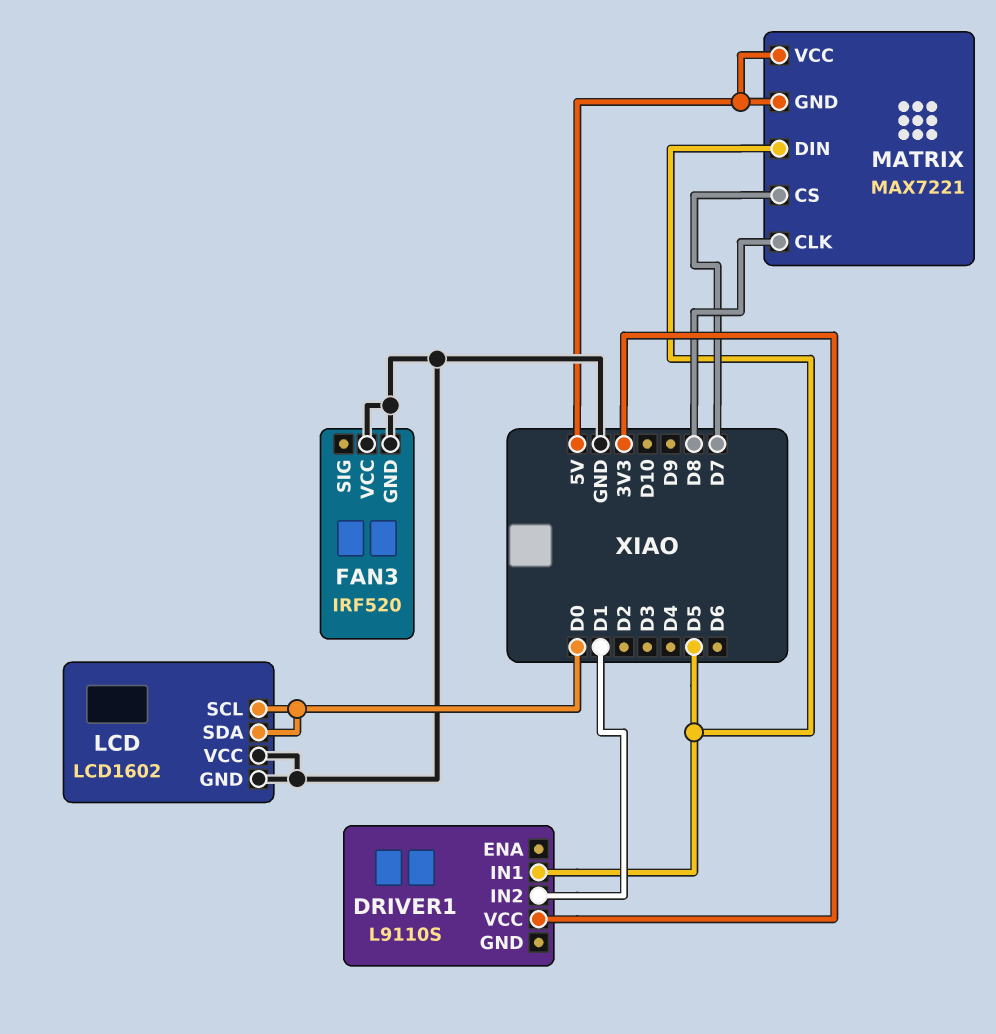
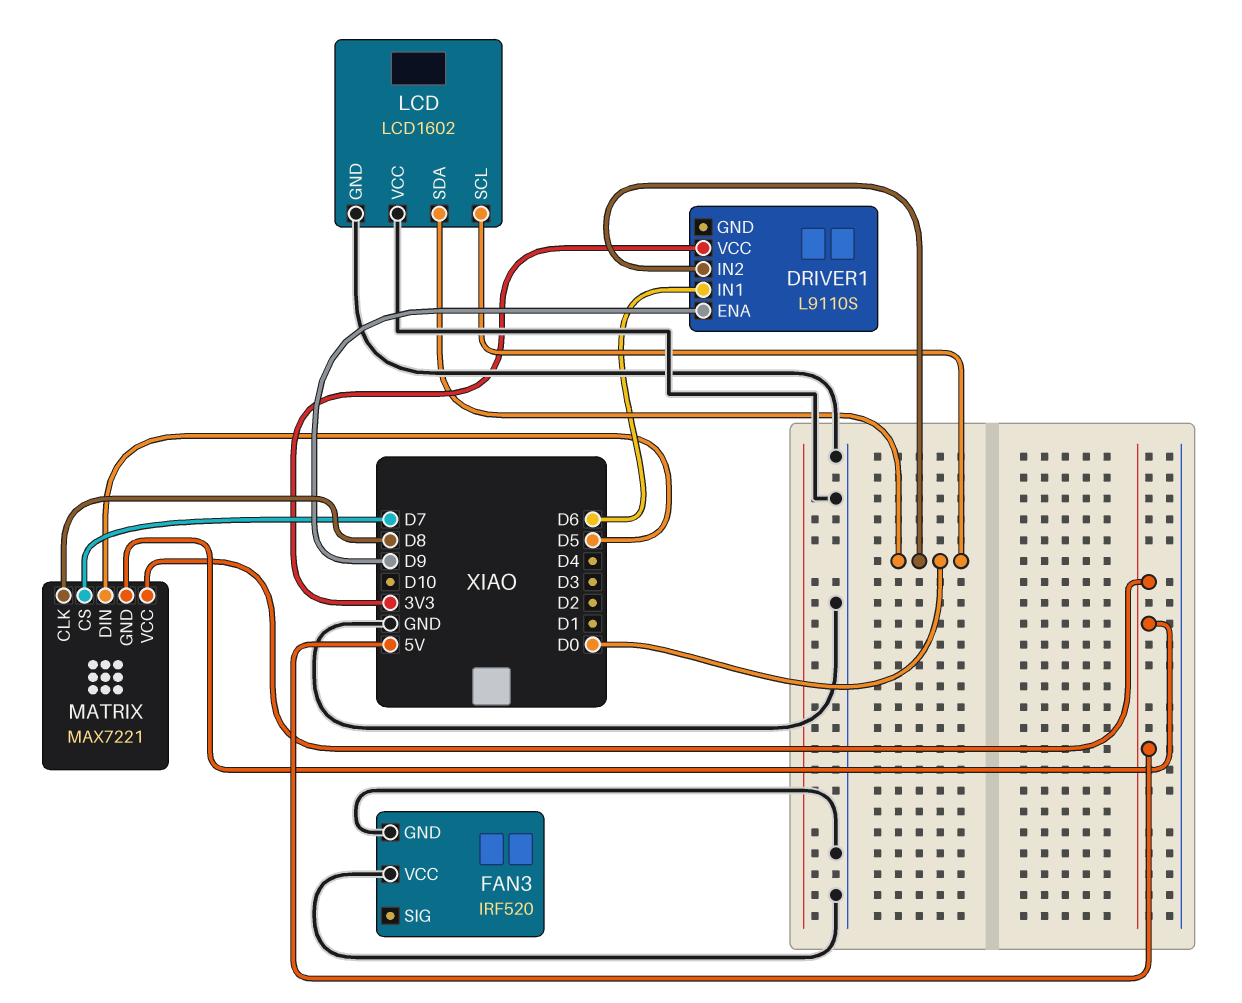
DRIVER1 pin ENA: none -> D9
DRIVER1 pin IN1: D5 -> D6
DRIVER1 pin IN2: D1 -> D0

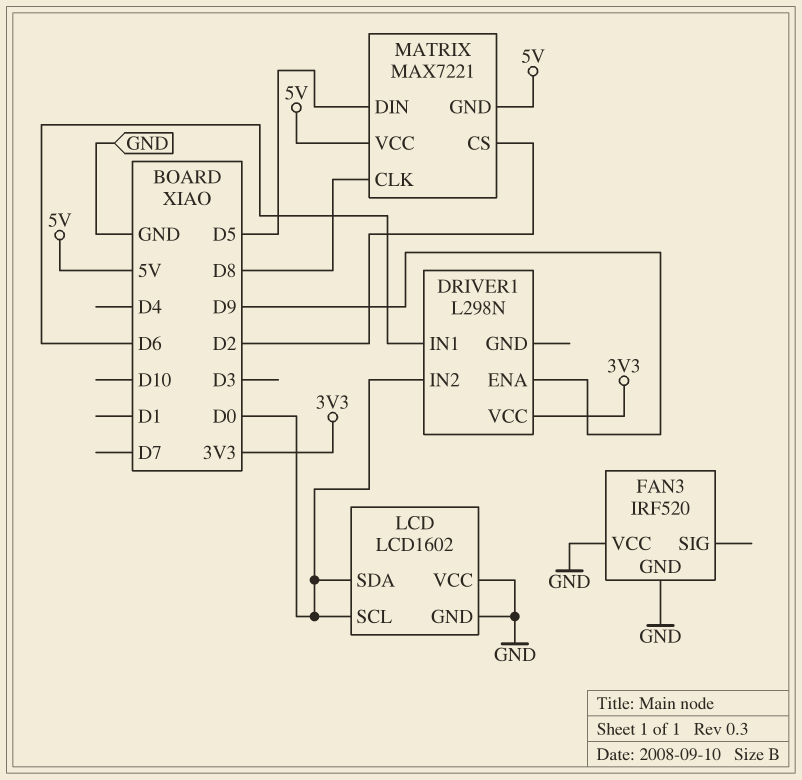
DRIVER1: L9110S -> L298N
MATRIX pin CS: D7 -> D2

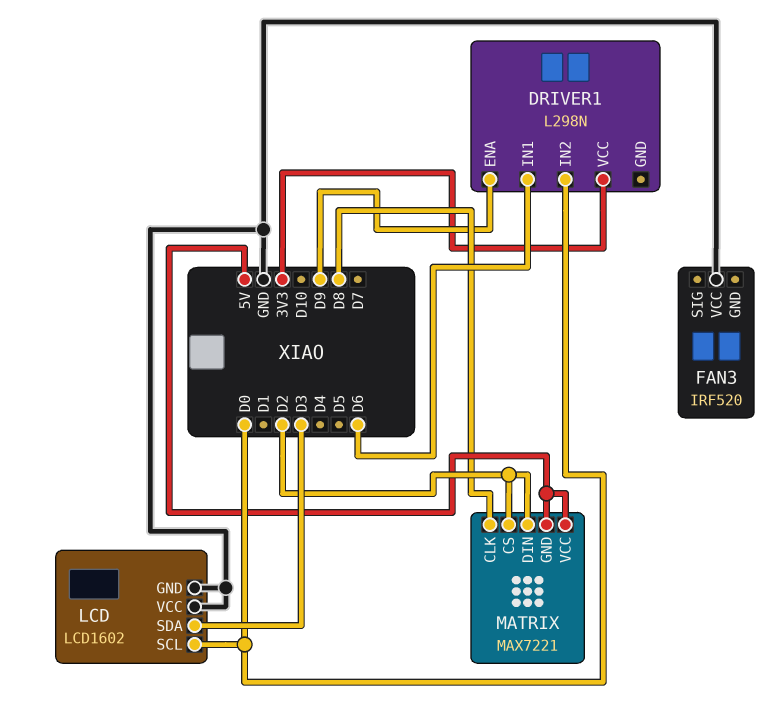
FAN3 pin GND: GND -> none
LCD pin SDA: D0 -> D3
MATRIX pin DIN: D5 -> D2

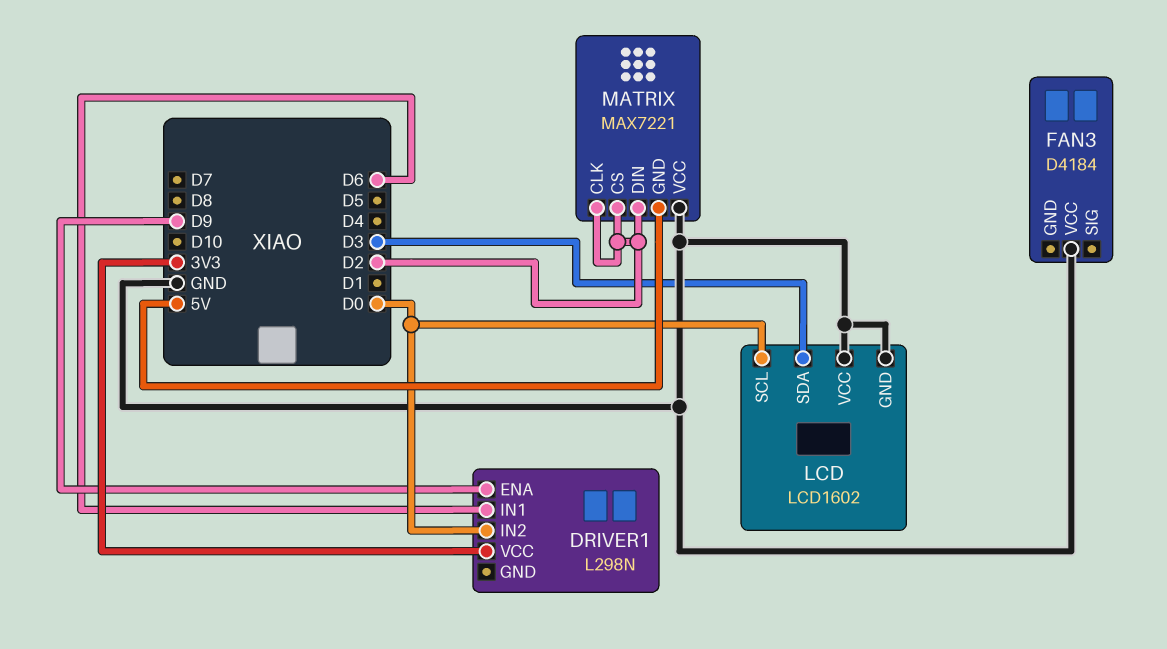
FAN3: IRF520 -> D4184
MATRIX pin CLK: D8 -> D2
MATRIX pin VCC: 5V -> GND

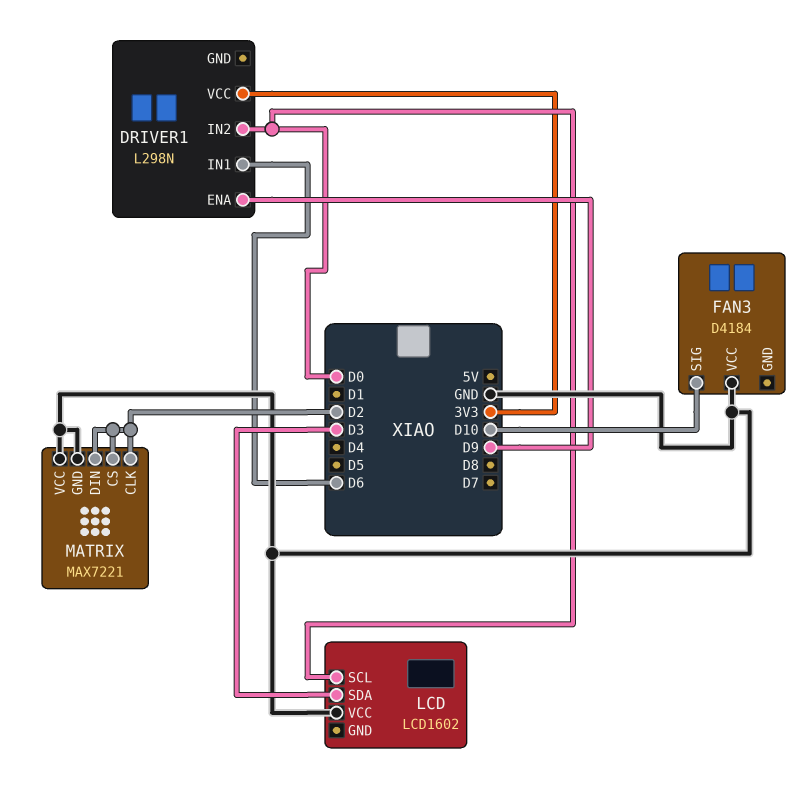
FAN3 pin SIG: none -> D10
LCD pin GND: GND -> none
MATRIX pin GND: 5V -> GND

